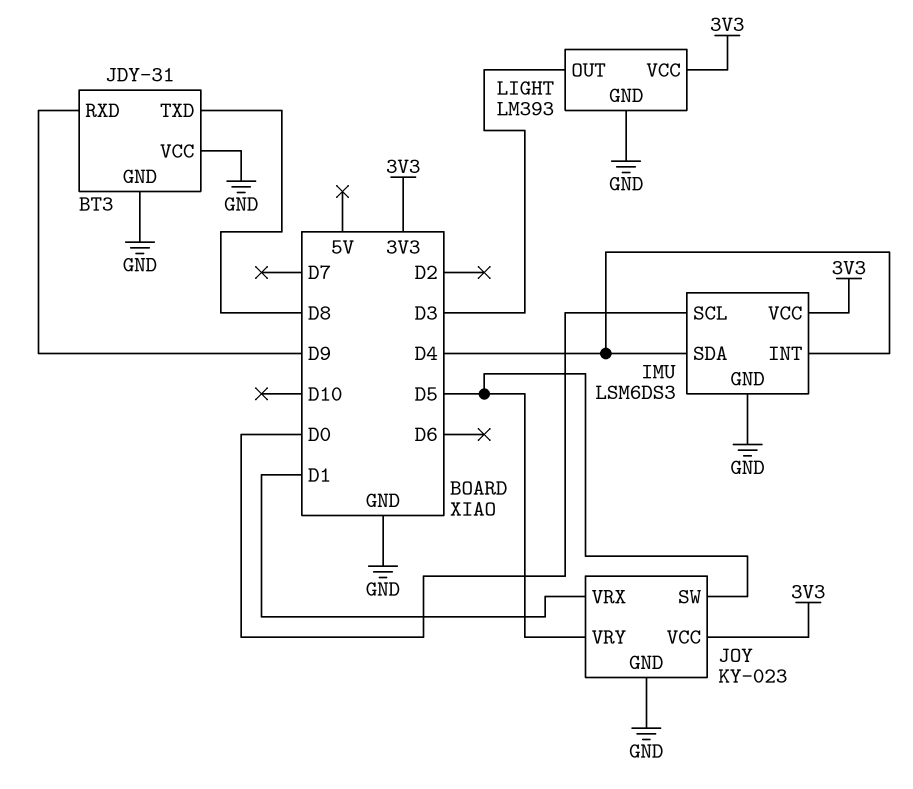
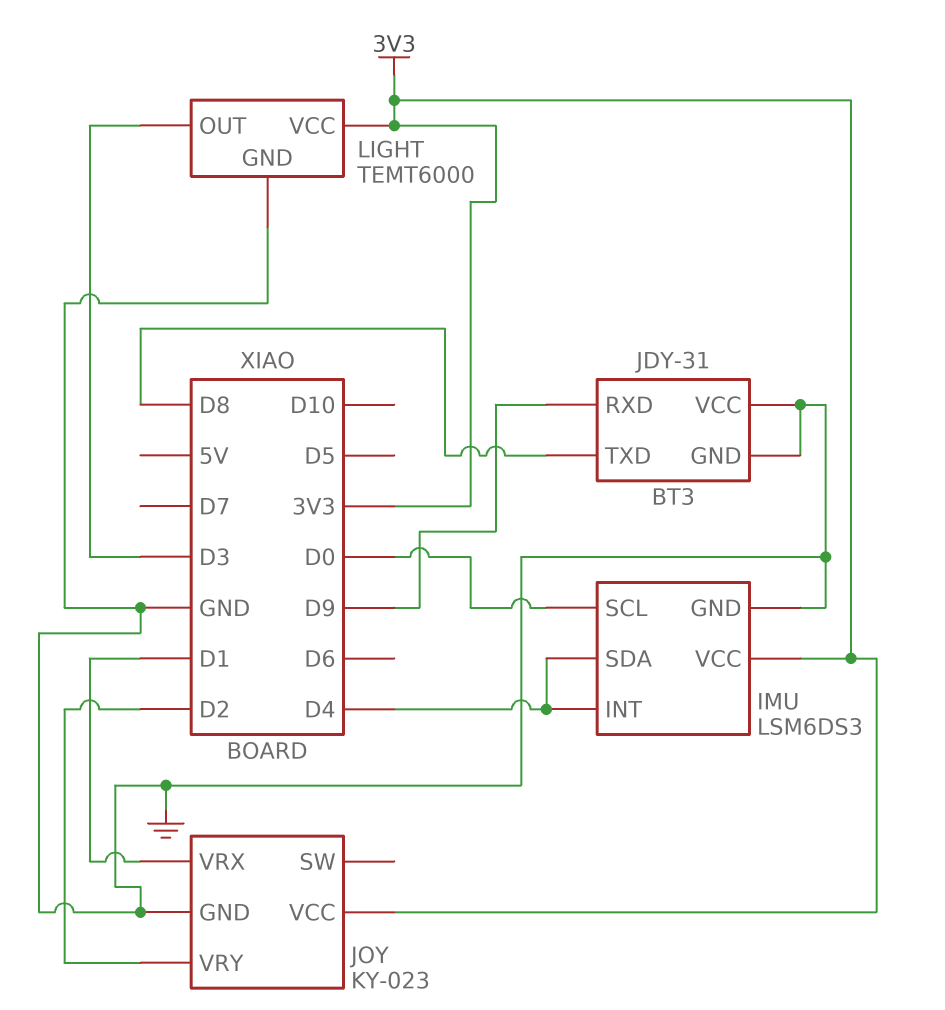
JOY pin SW: D5 -> none
JOY pin VRY: D5 -> D2
LIGHT: LM393 -> TEMT6000

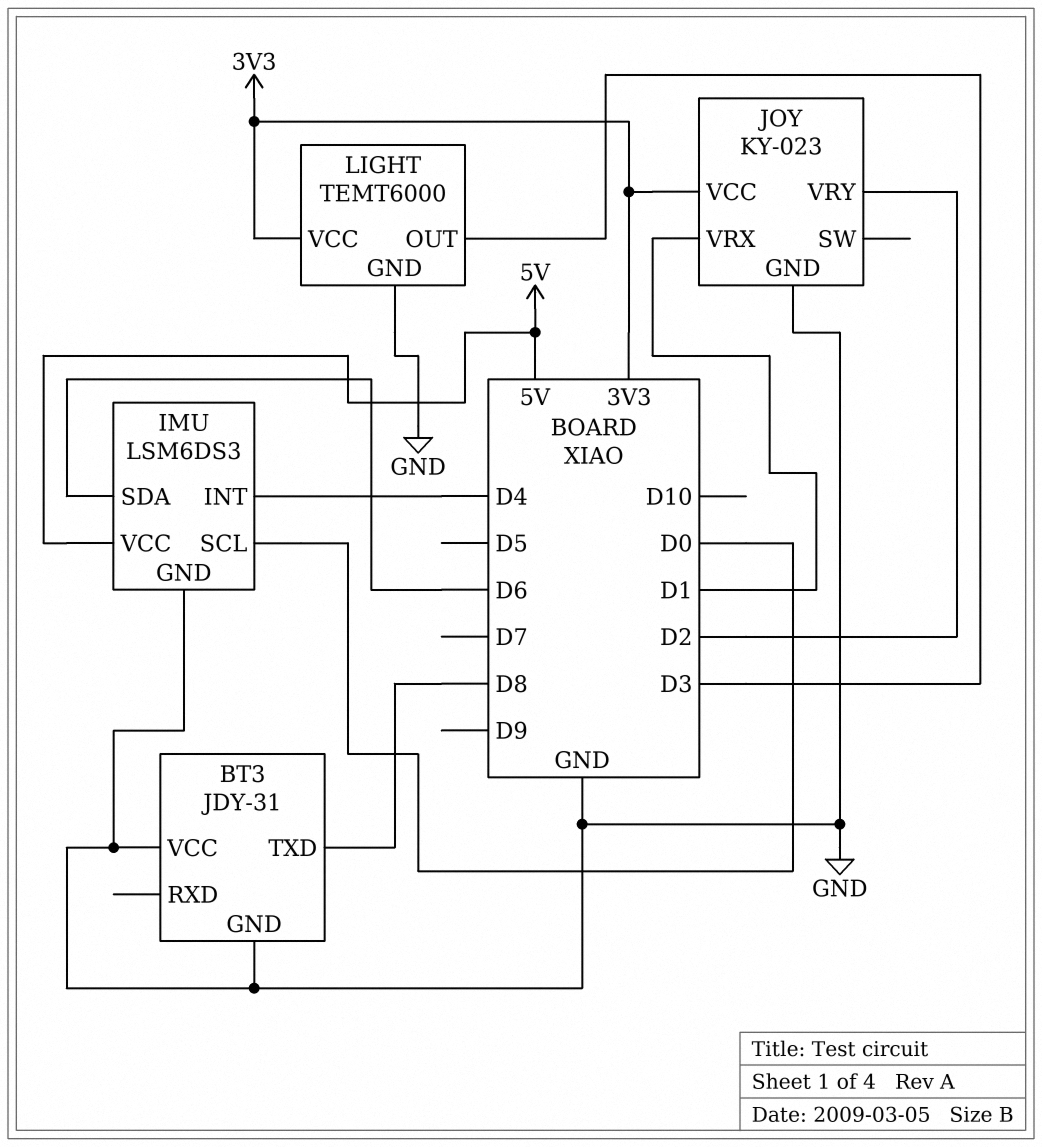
BT3 pin RXD: D9 -> none
IMU pin SDA: D4 -> D6
IMU pin VCC: 3V3 -> 5V

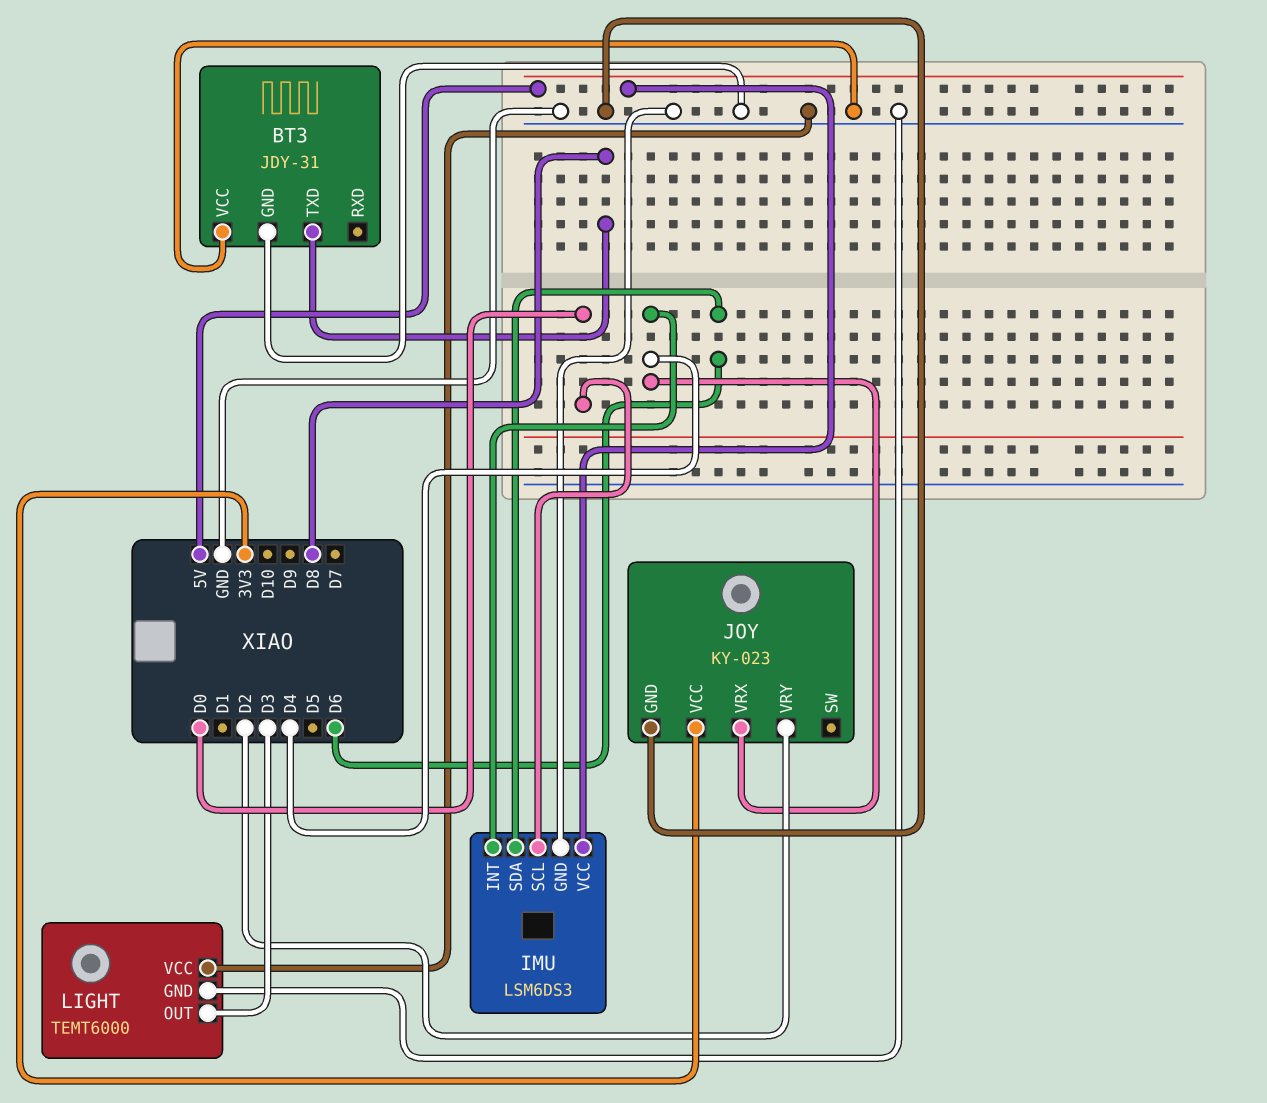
JOY pin VRX: D1 -> D4
LIGHT pin VCC: 3V3 -> GND

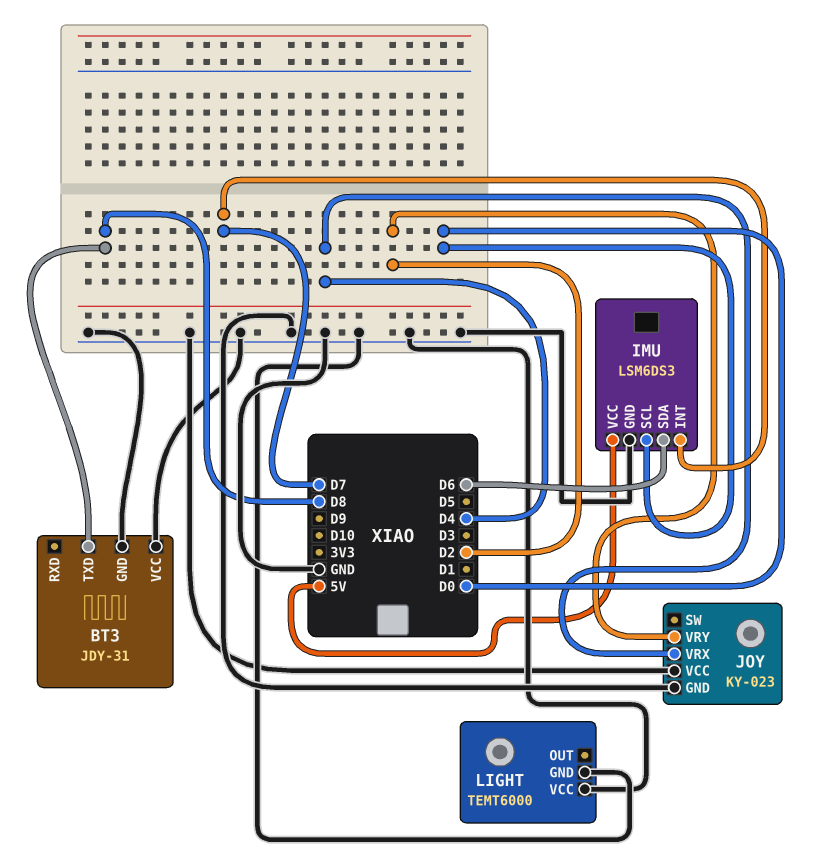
IMU pin INT: D4 -> D7
JOY pin VCC: 3V3 -> GND
LIGHT pin OUT: D3 -> none

